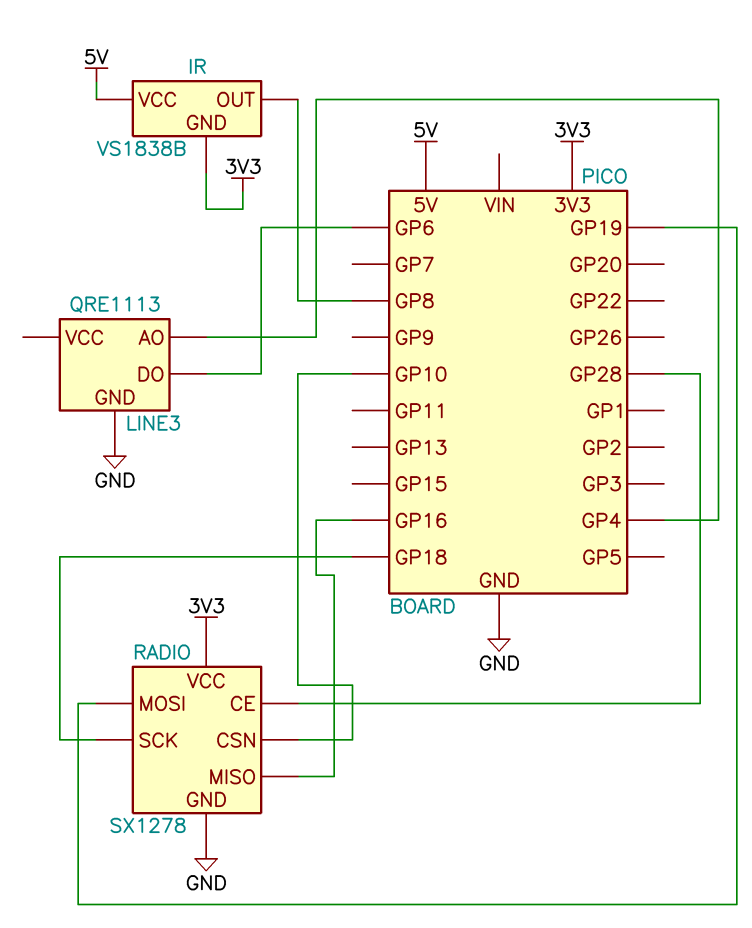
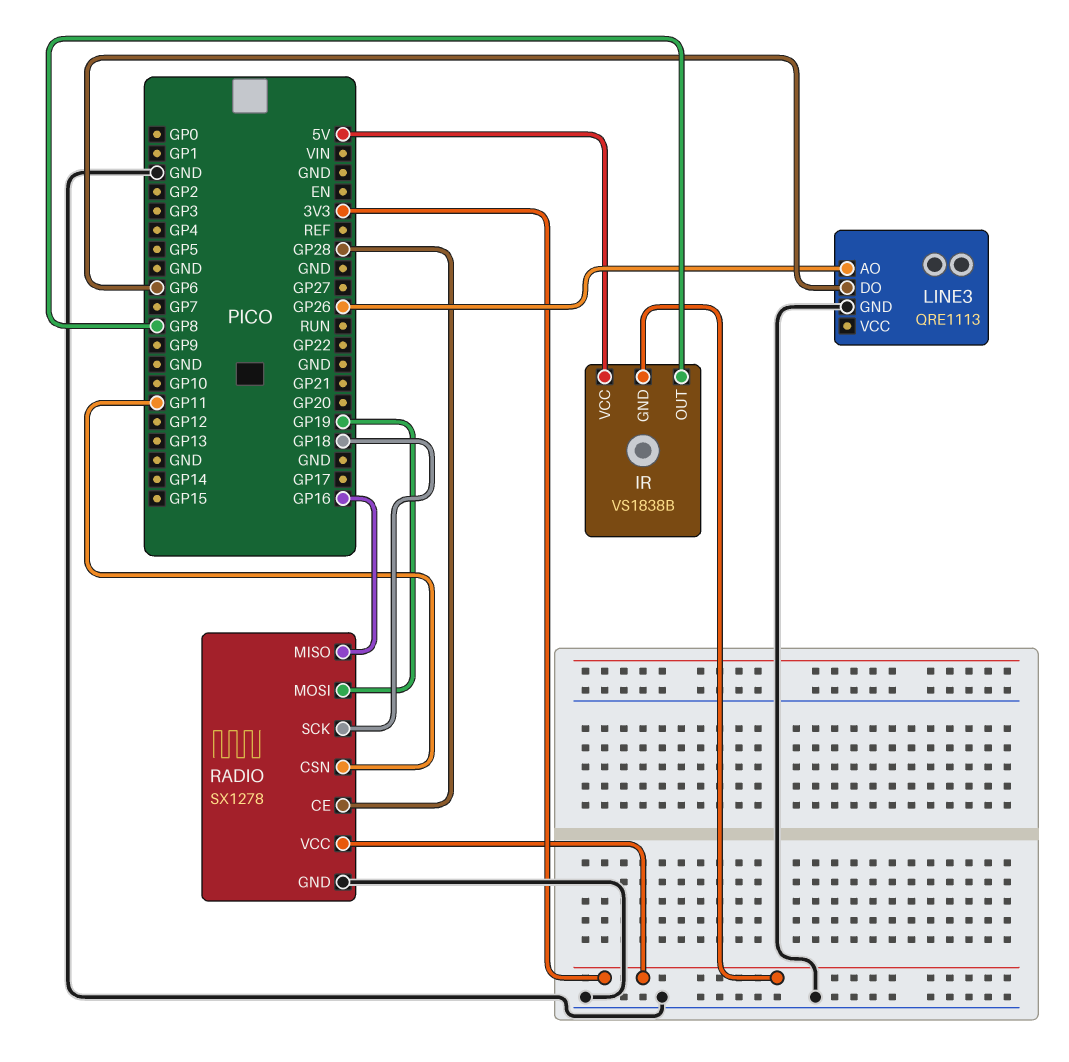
LINE3 pin AO: GP4 -> GP26
RADIO pin CSN: GP10 -> GP11

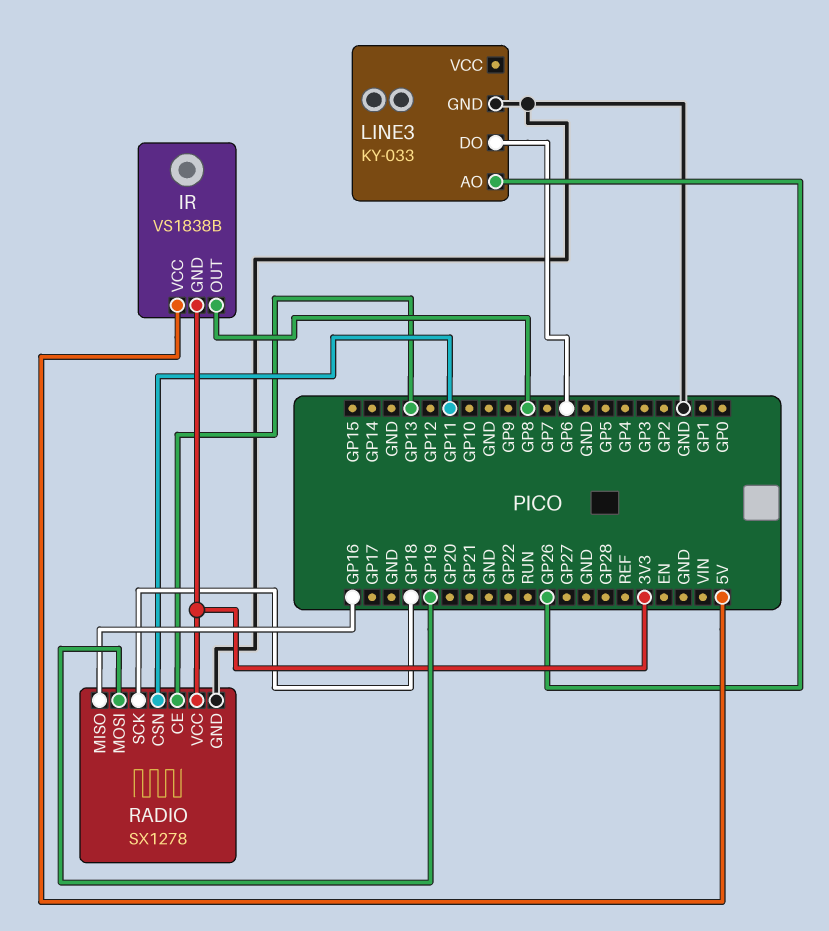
LINE3: QRE1113 -> KY-033
RADIO pin CE: GP28 -> GP13

